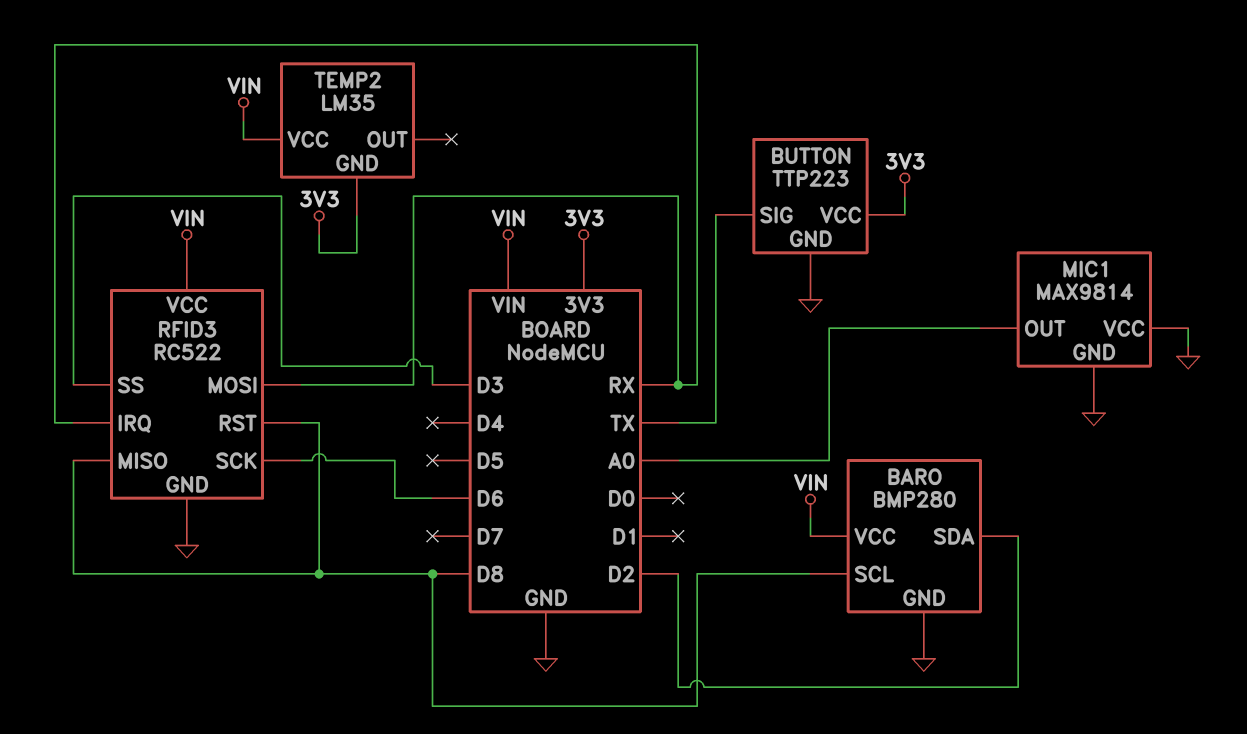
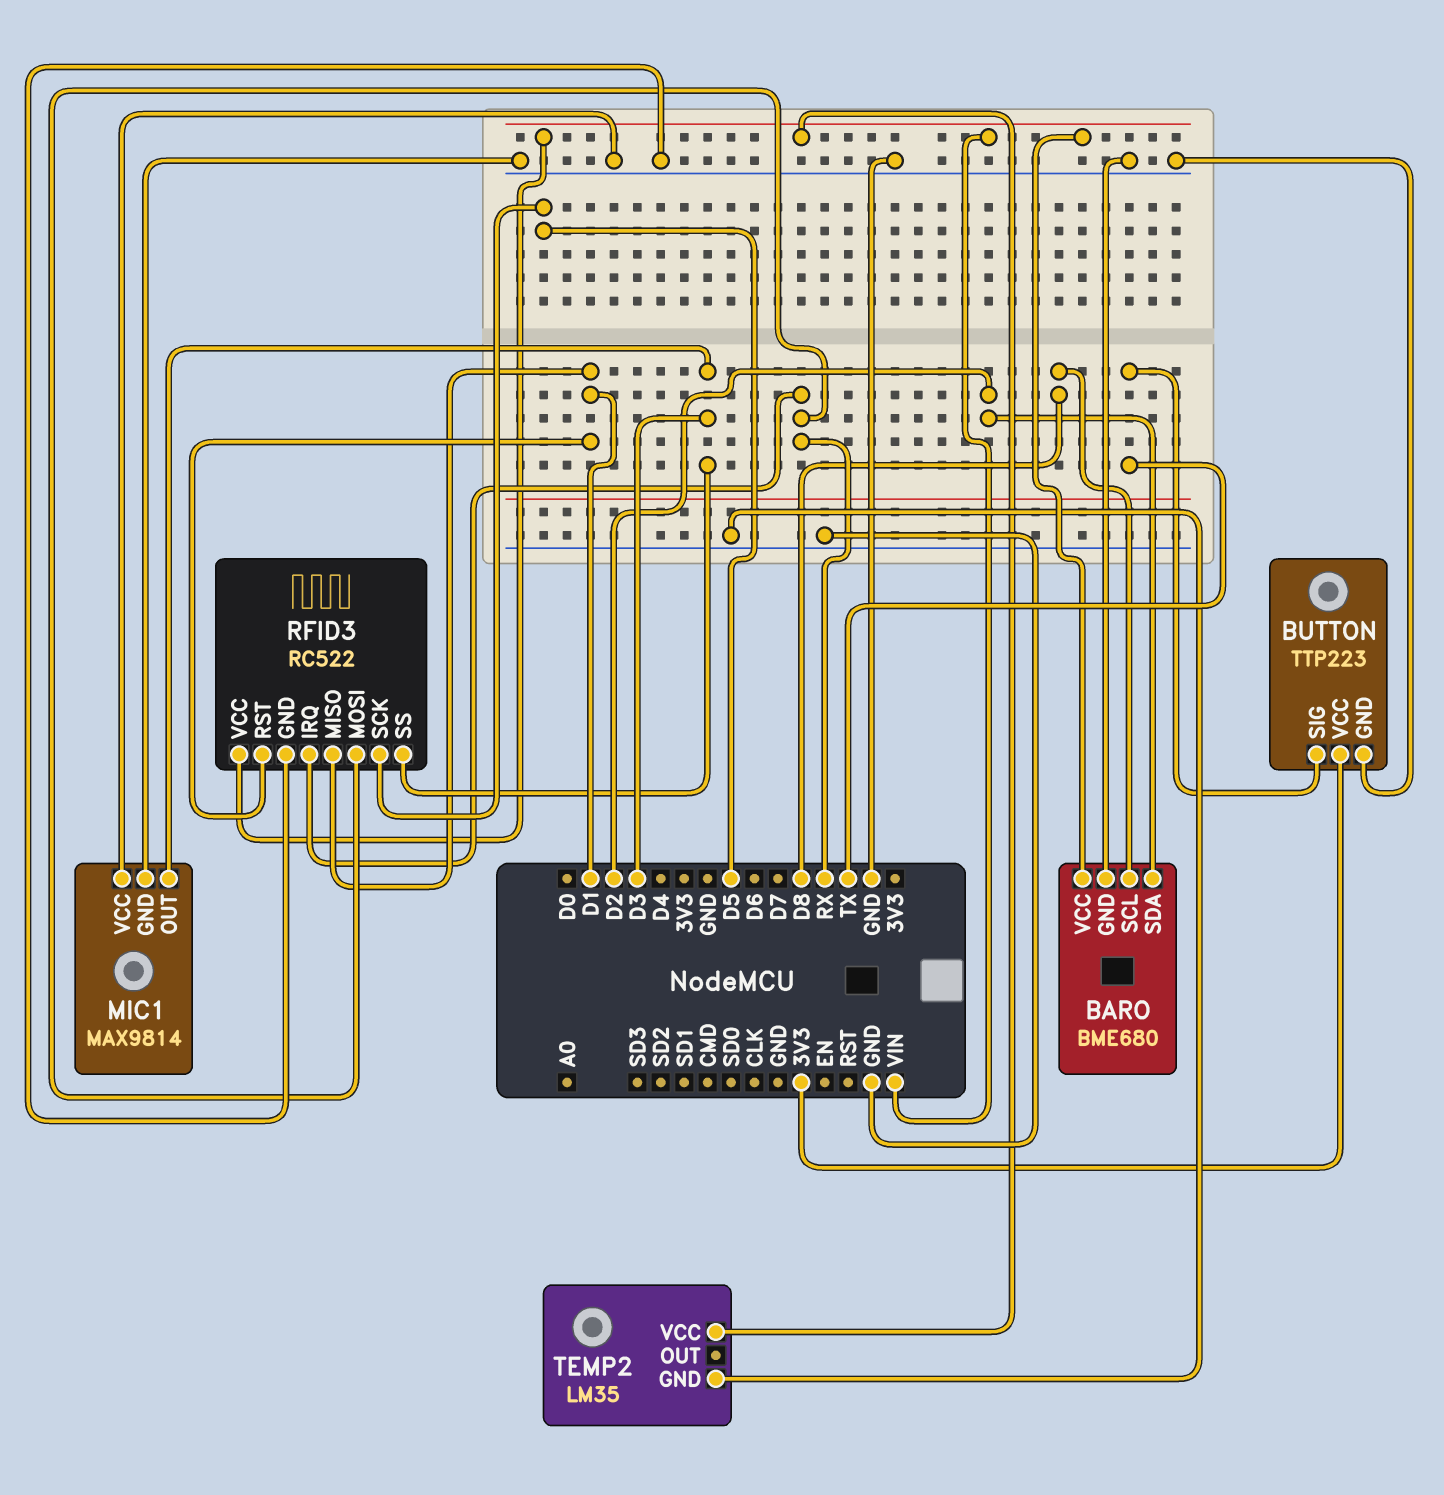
BARO: BMP280 -> BME680
MIC1 pin OUT: A0 -> D3
RFID3 pin MISO: D8 -> D1
RFID3 pin RST: D8 -> D1
RFID3 pin SCK: D6 -> D5
TEMP2 pin GND: 3V3 -> GND

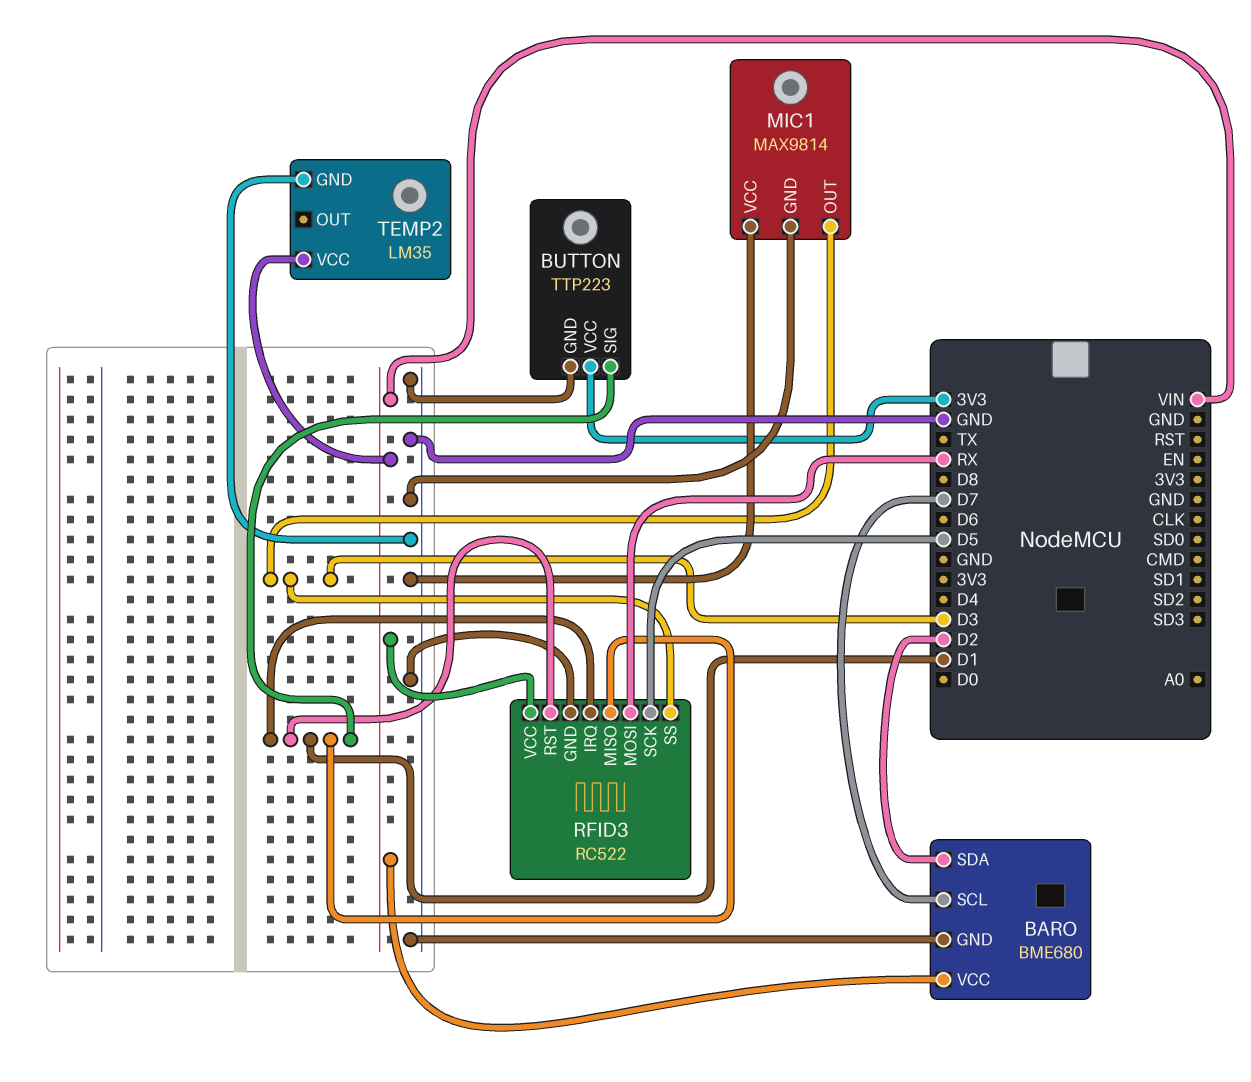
BARO pin SCL: D8 -> D7
BUTTON pin SIG: TX -> D1
RFID3 pin IRQ: RX -> D1

